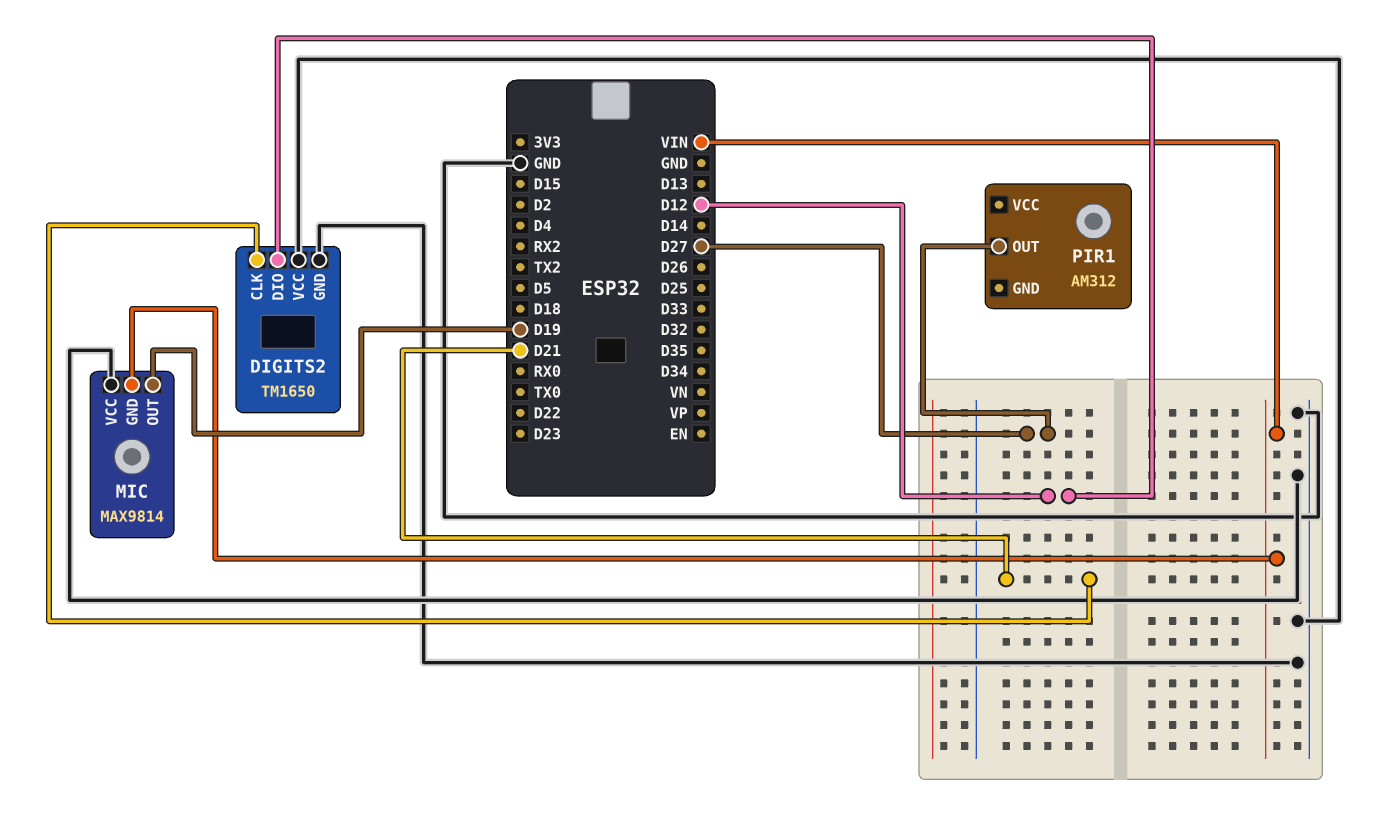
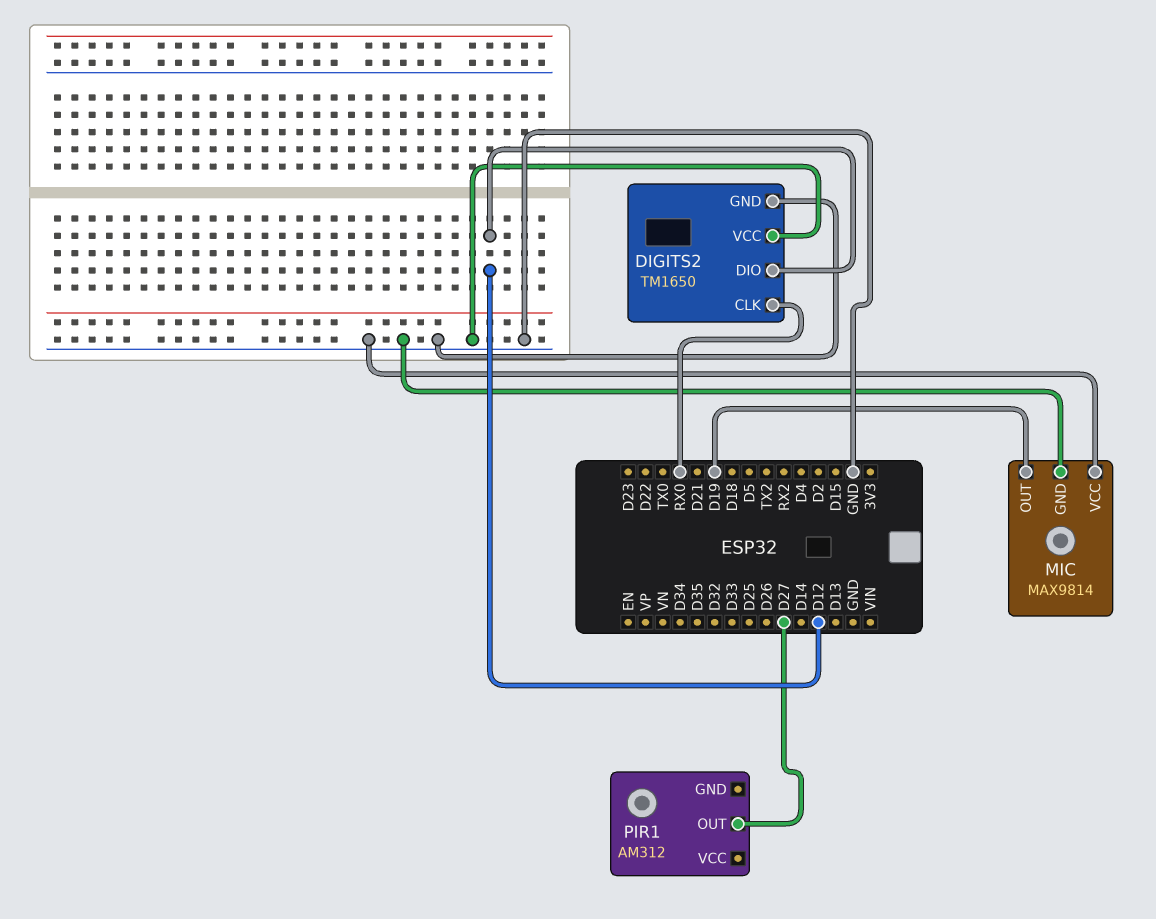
DIGITS2 pin CLK: D21 -> RX0
MIC pin GND: VIN -> GND

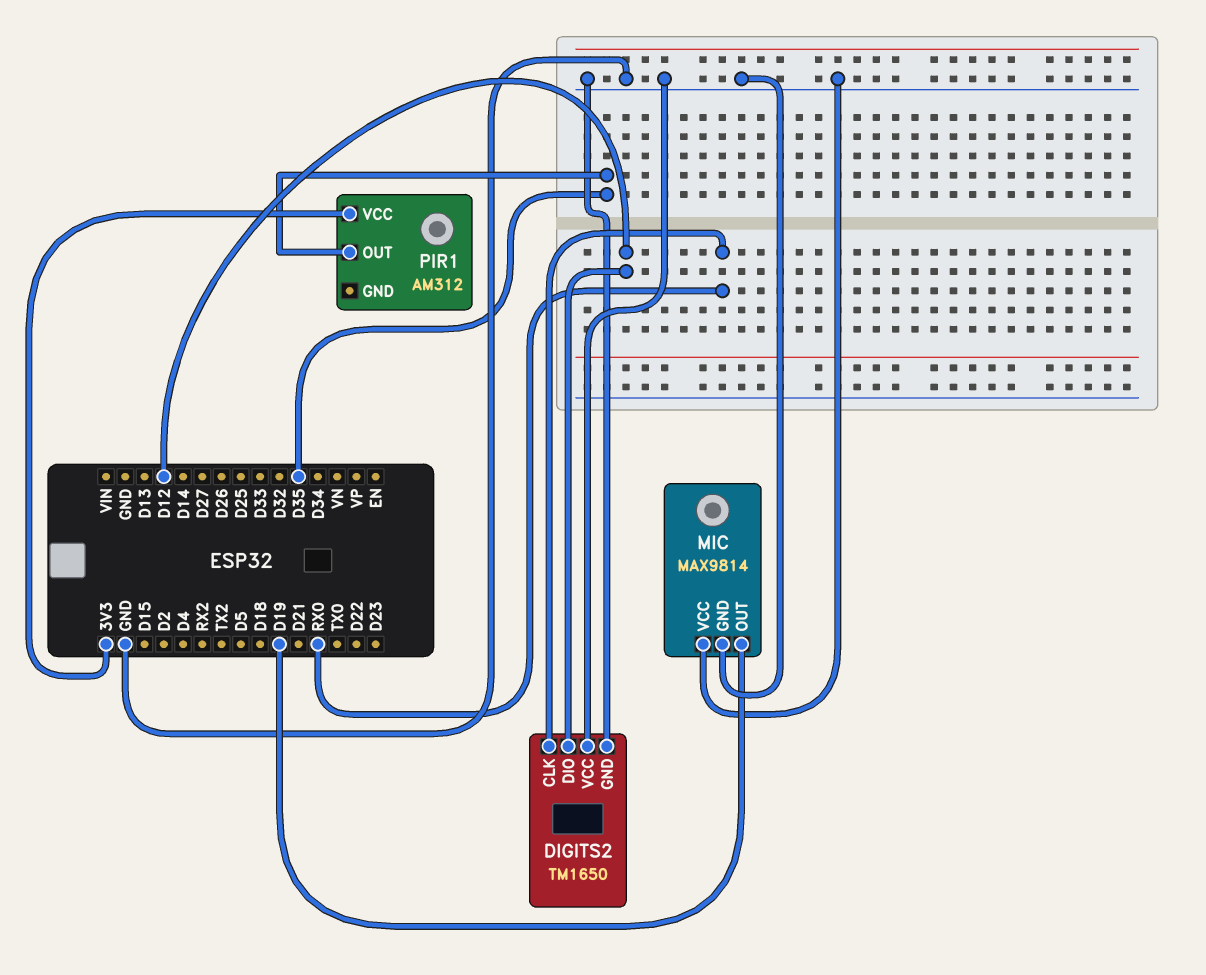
PIR1 pin OUT: D27 -> D35
PIR1 pin VCC: none -> 3V3

